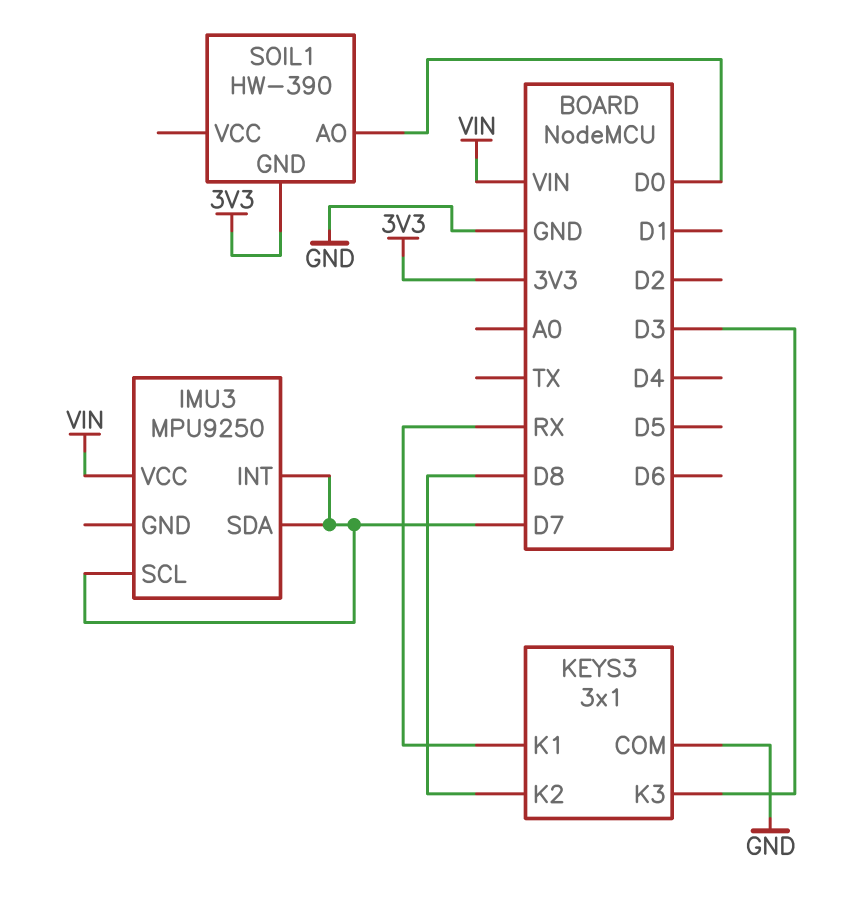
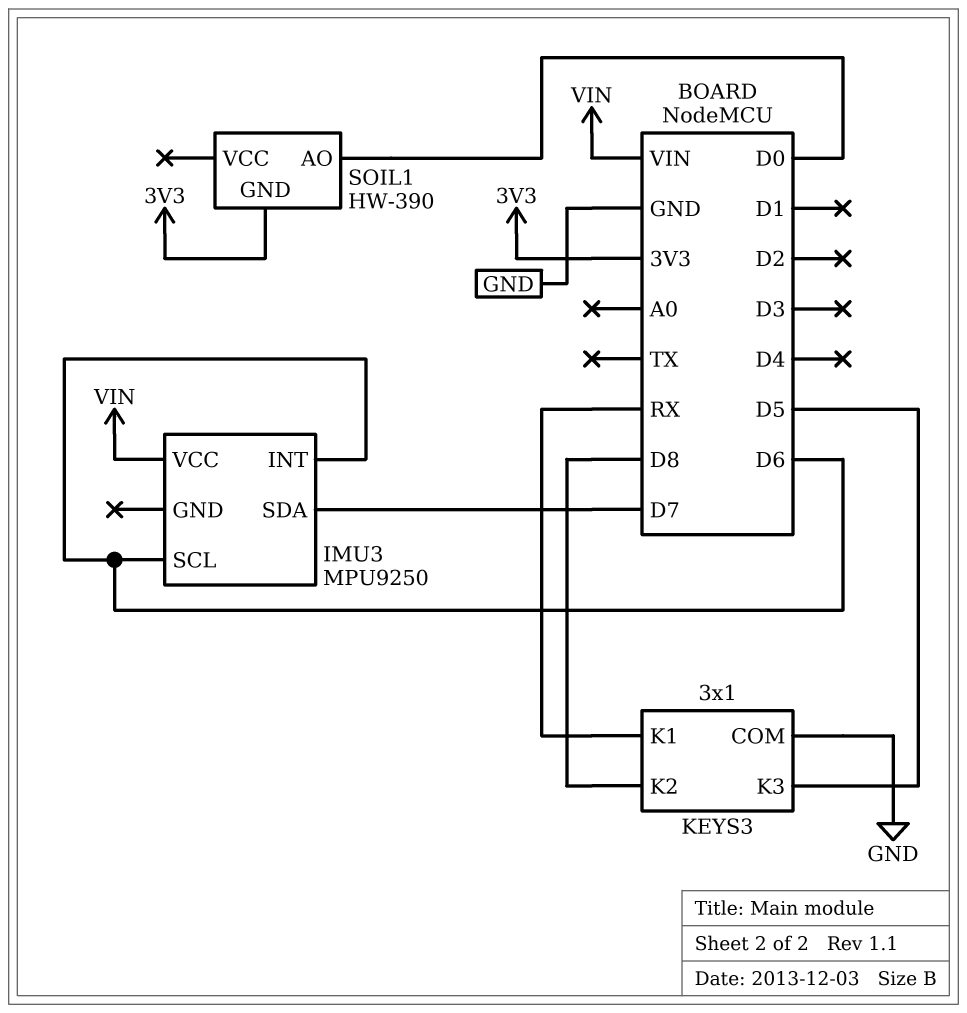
IMU3 pin INT: D7 -> D6
IMU3 pin SCL: D7 -> D6
KEYS3 pin K3: D3 -> D5

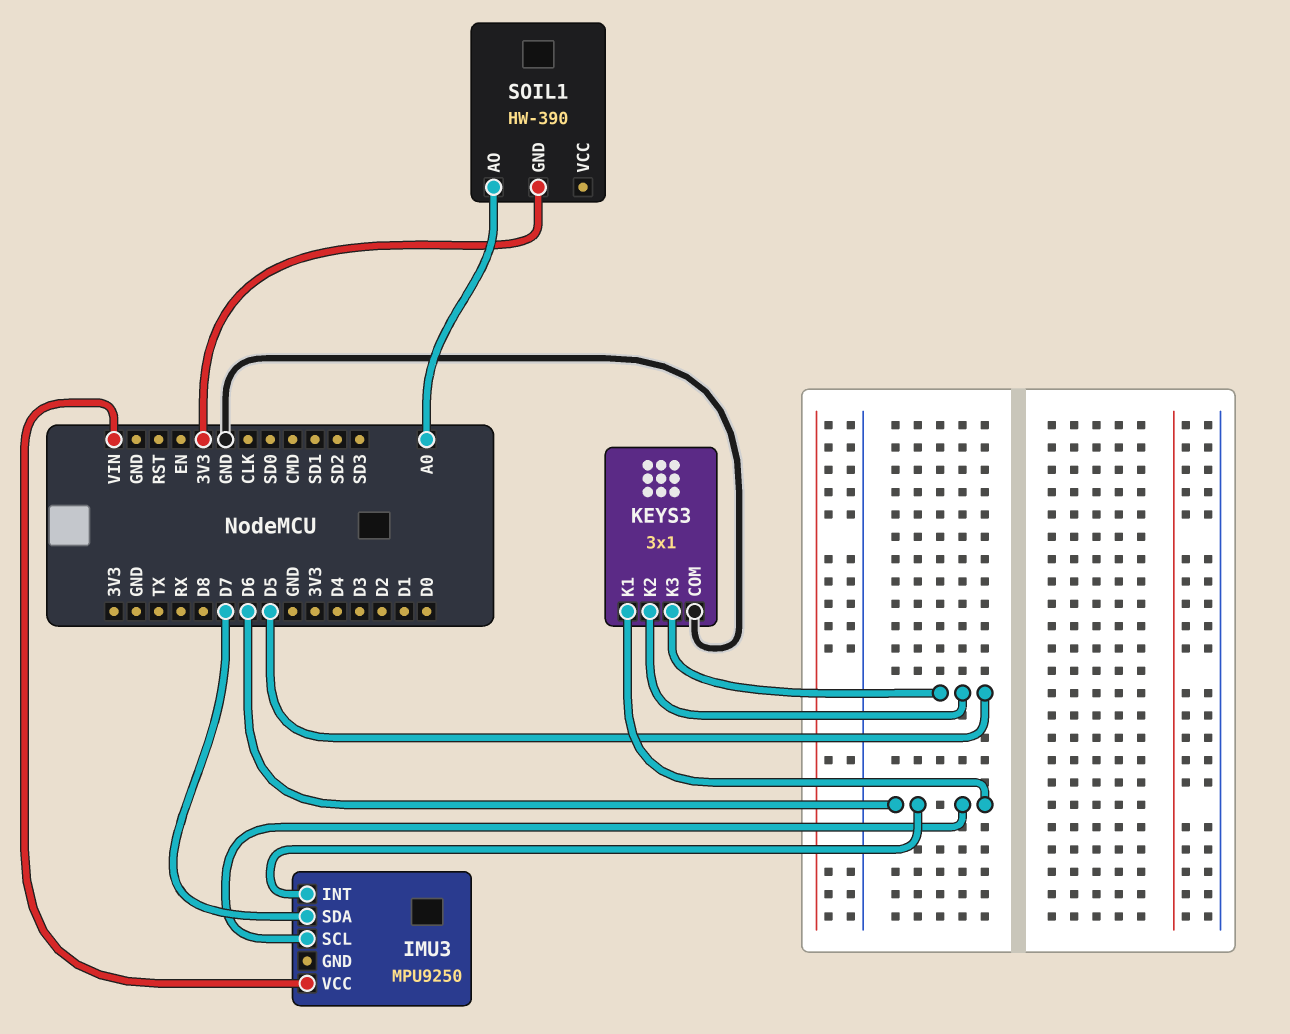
KEYS3 pin K1: RX -> D6
KEYS3 pin K2: D8 -> D5
SOIL1 pin AO: D0 -> A0

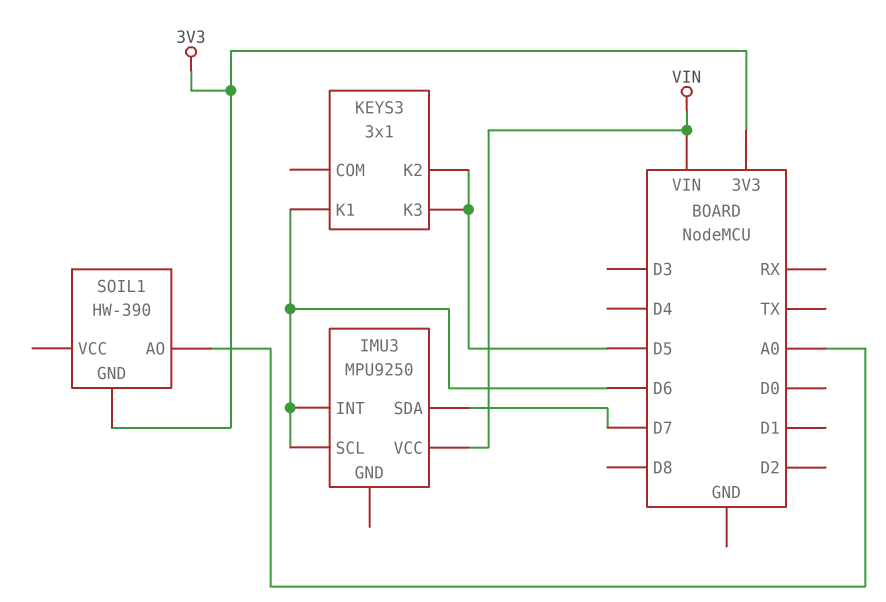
KEYS3 pin COM: GND -> none

